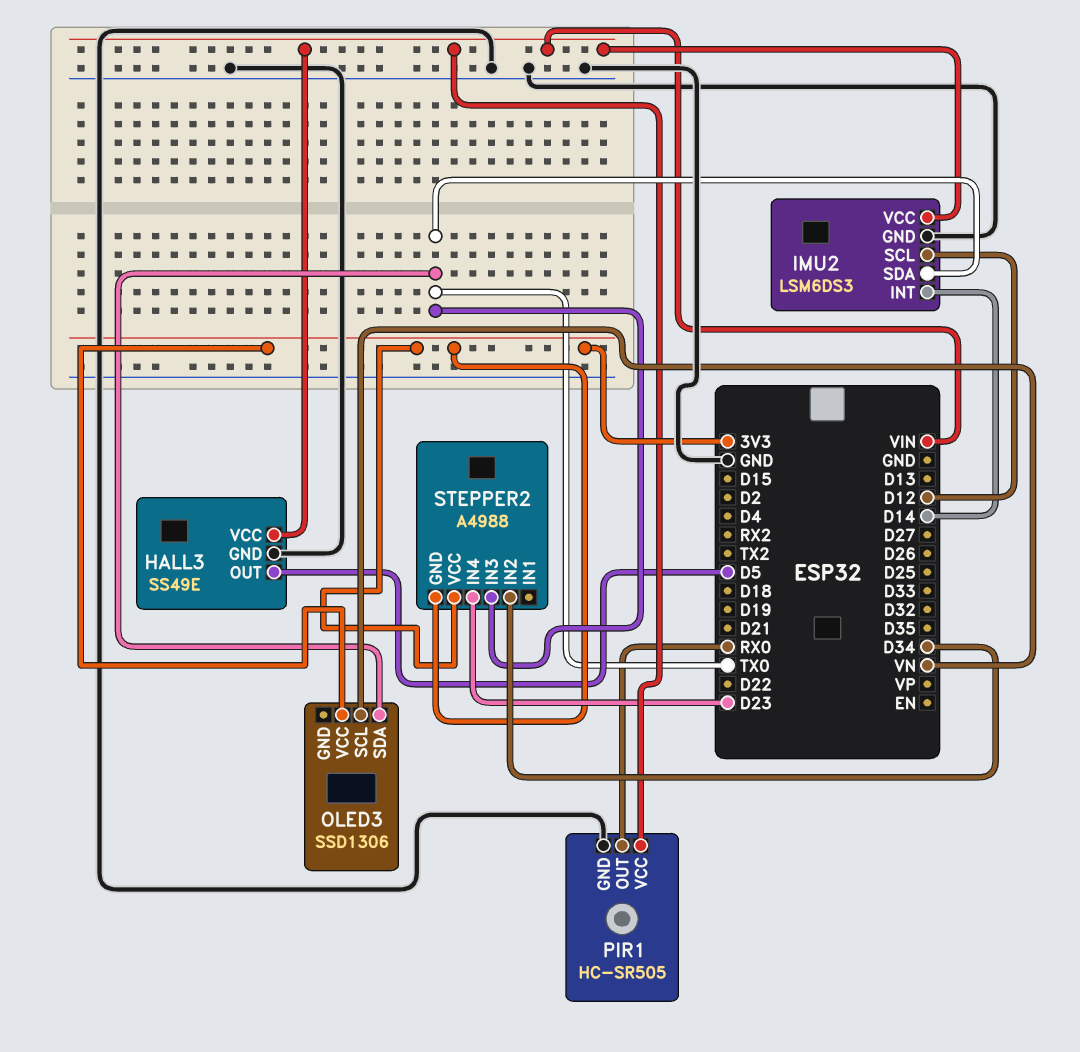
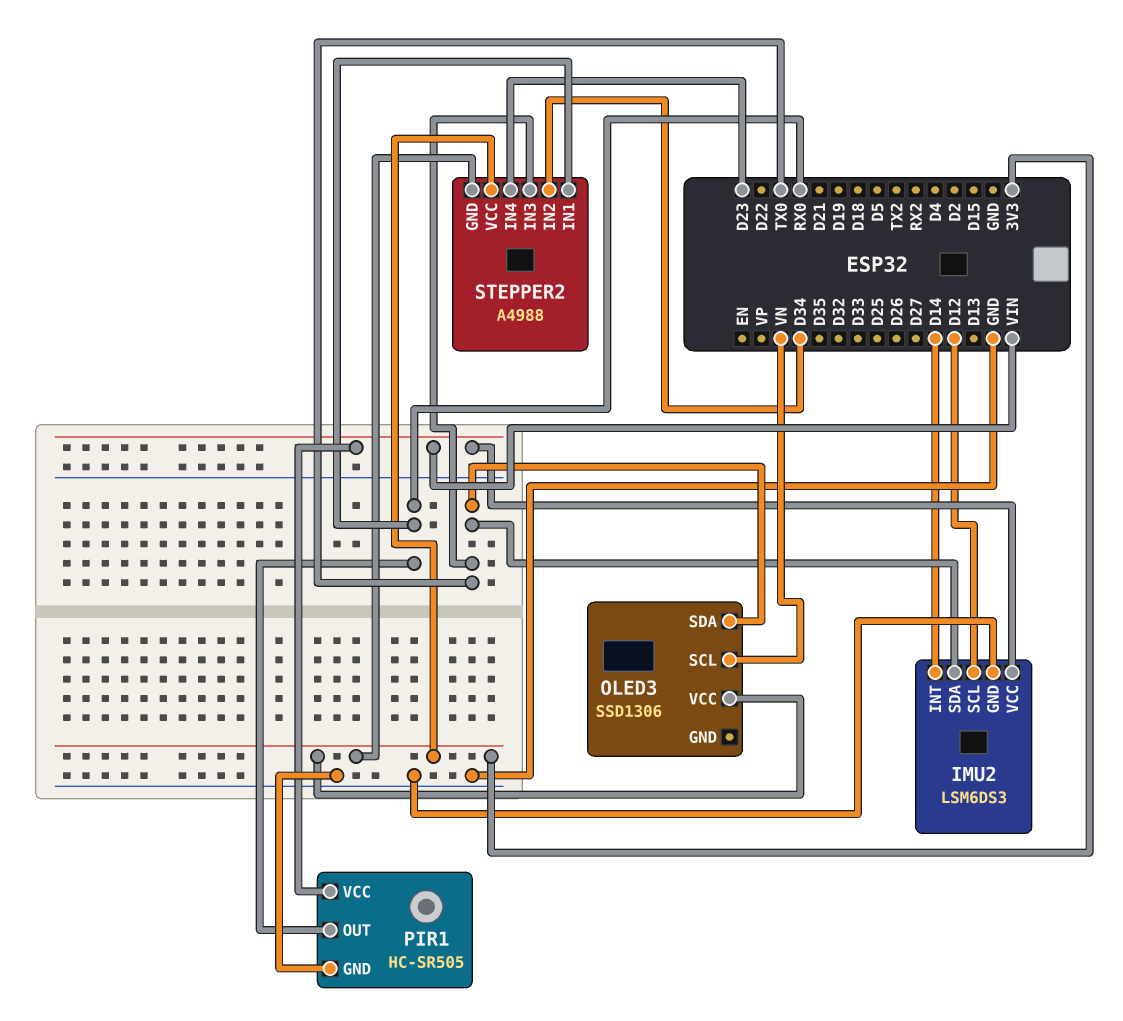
HALL3: SS49E -> none
HALL3 pin GND: GND -> none
HALL3 pin OUT: D5 -> none
HALL3 pin VCC: VIN -> none
STEPPER2 pin IN1: none -> RX0

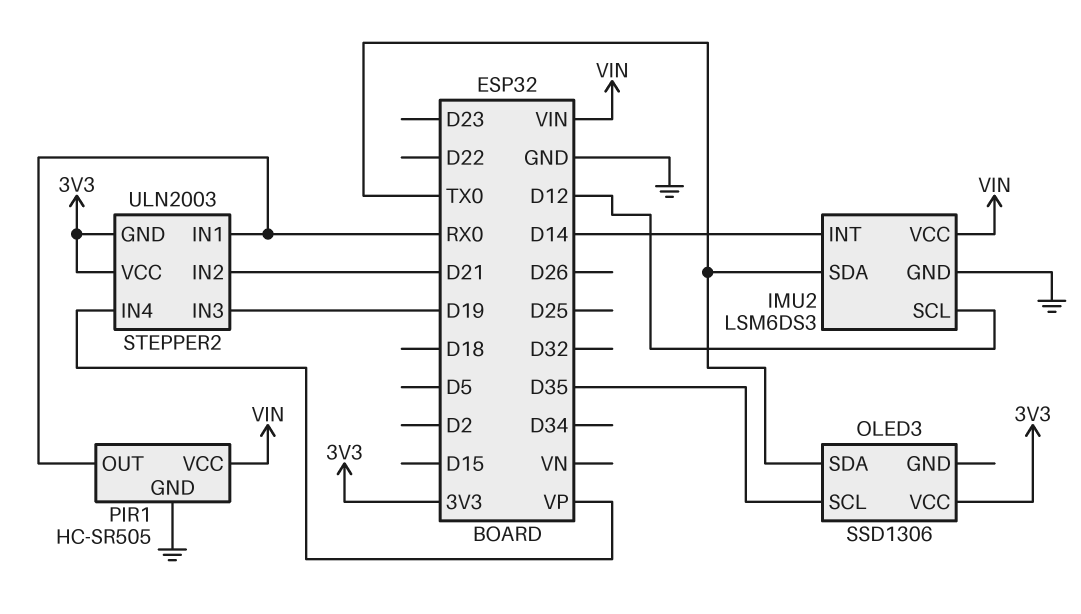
OLED3 pin SCL: VN -> D35
STEPPER2: A4988 -> ULN2003
STEPPER2 pin IN2: D34 -> D21
STEPPER2 pin IN3: TX0 -> D19
STEPPER2 pin IN4: D23 -> VP

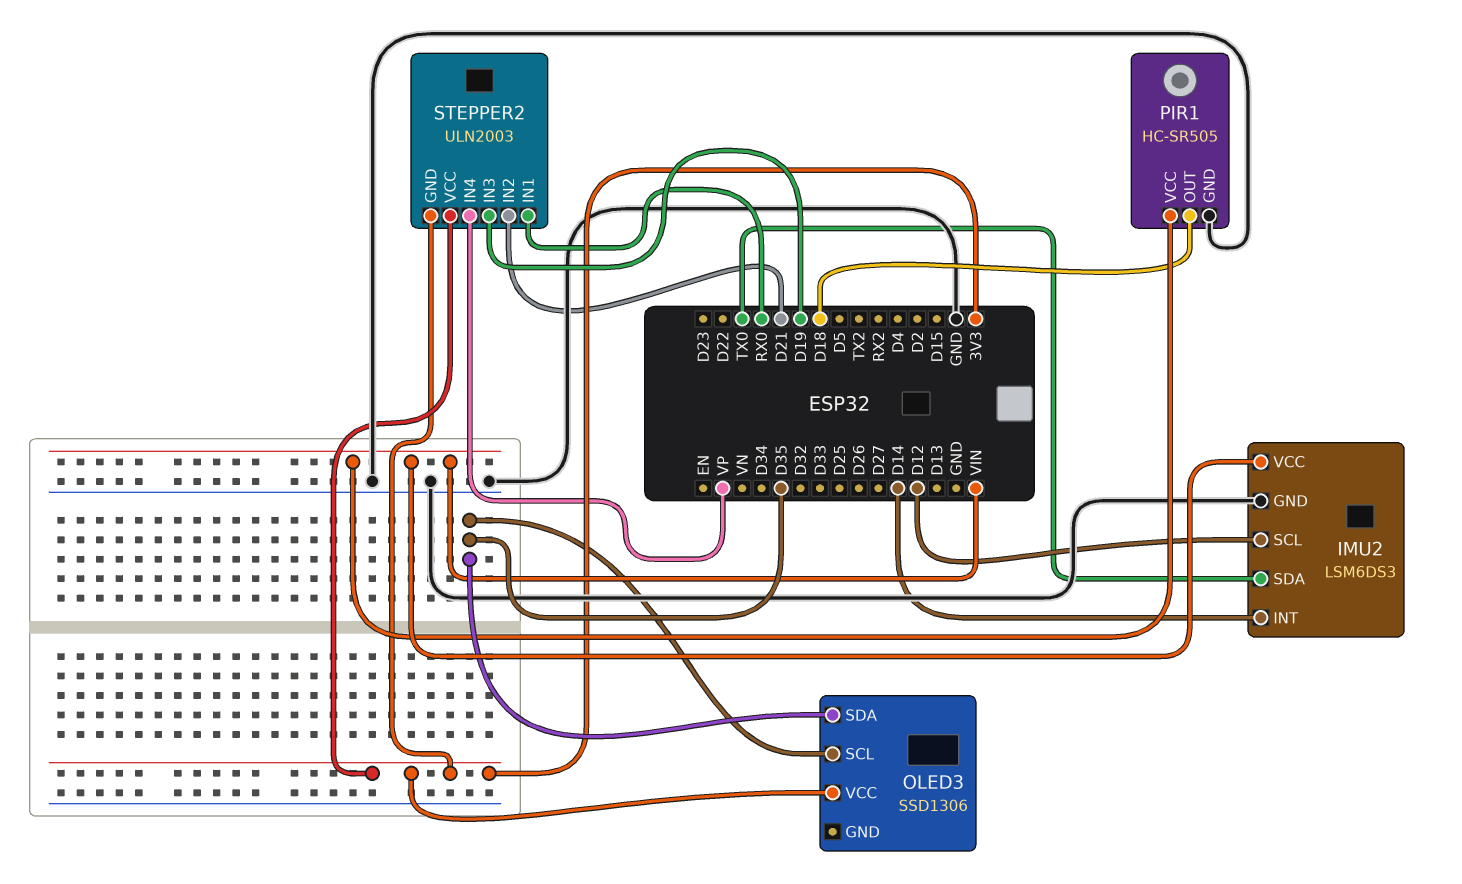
OLED3 pin SDA: TX0 -> D35
PIR1 pin OUT: RX0 -> D18

